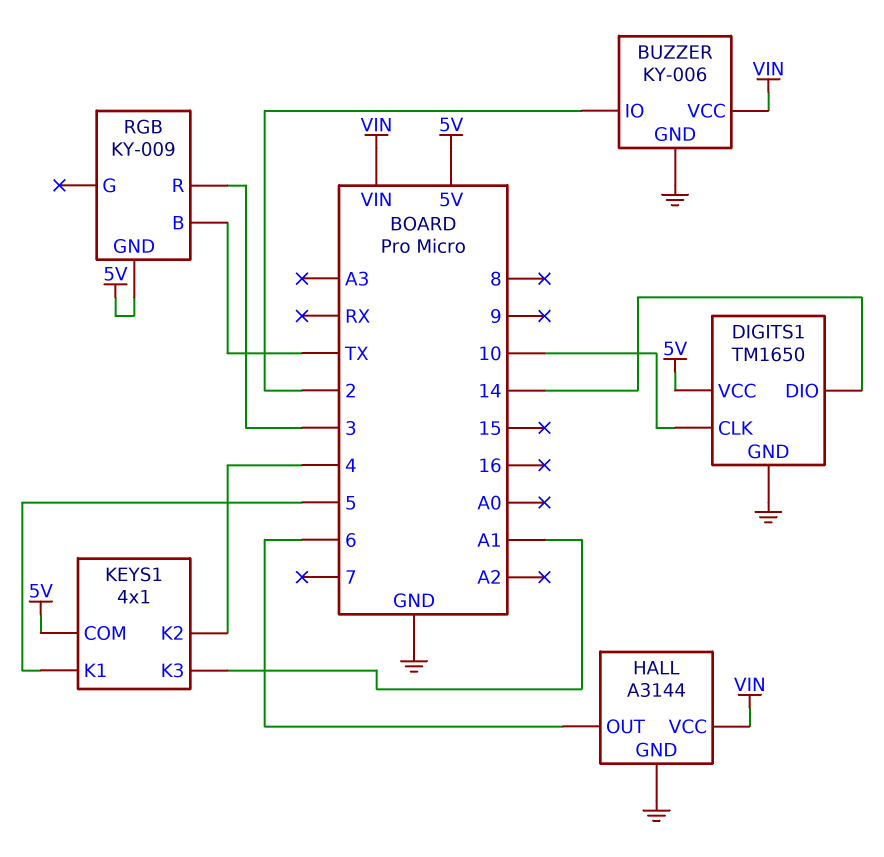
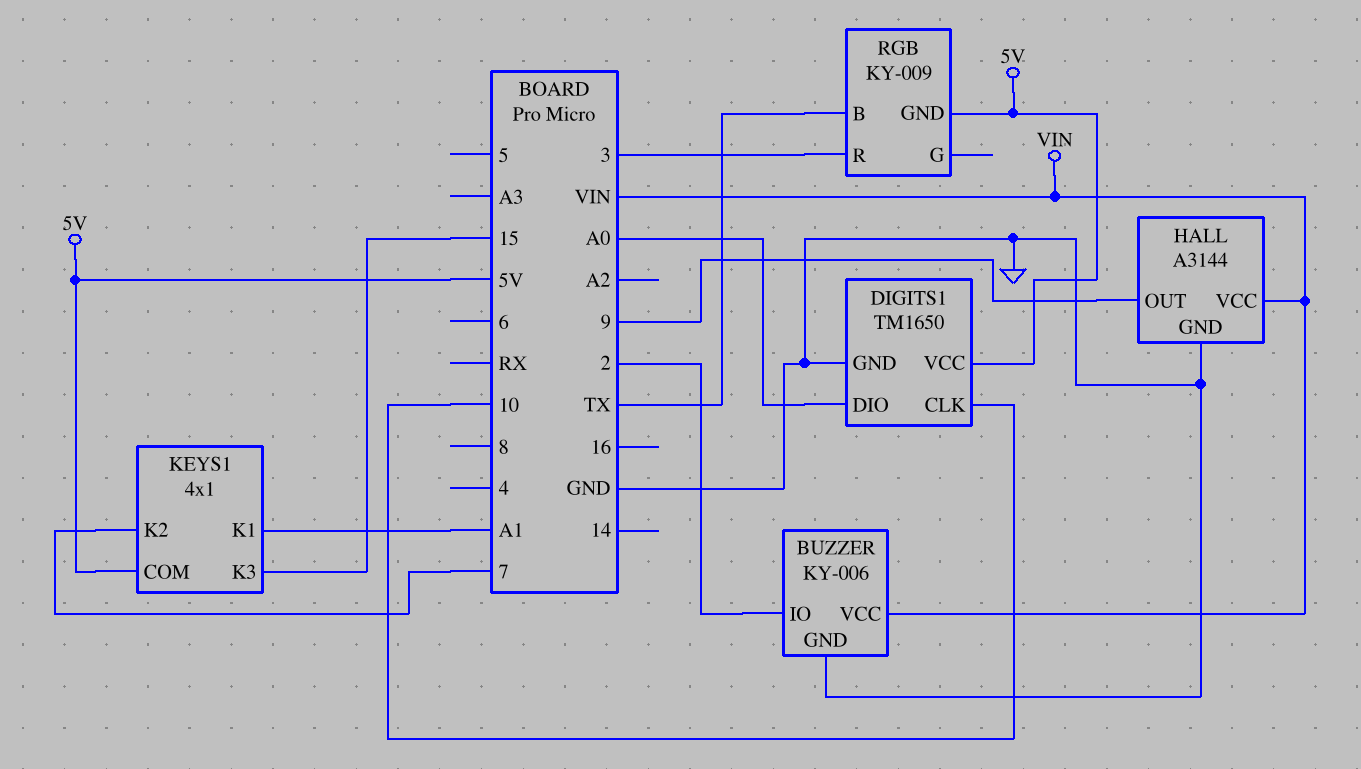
DIGITS1 pin DIO: 14 -> A0
HALL pin OUT: 6 -> 9
KEYS1 pin K1: 5 -> A1
KEYS1 pin K2: 4 -> 7
KEYS1 pin K3: A1 -> 15

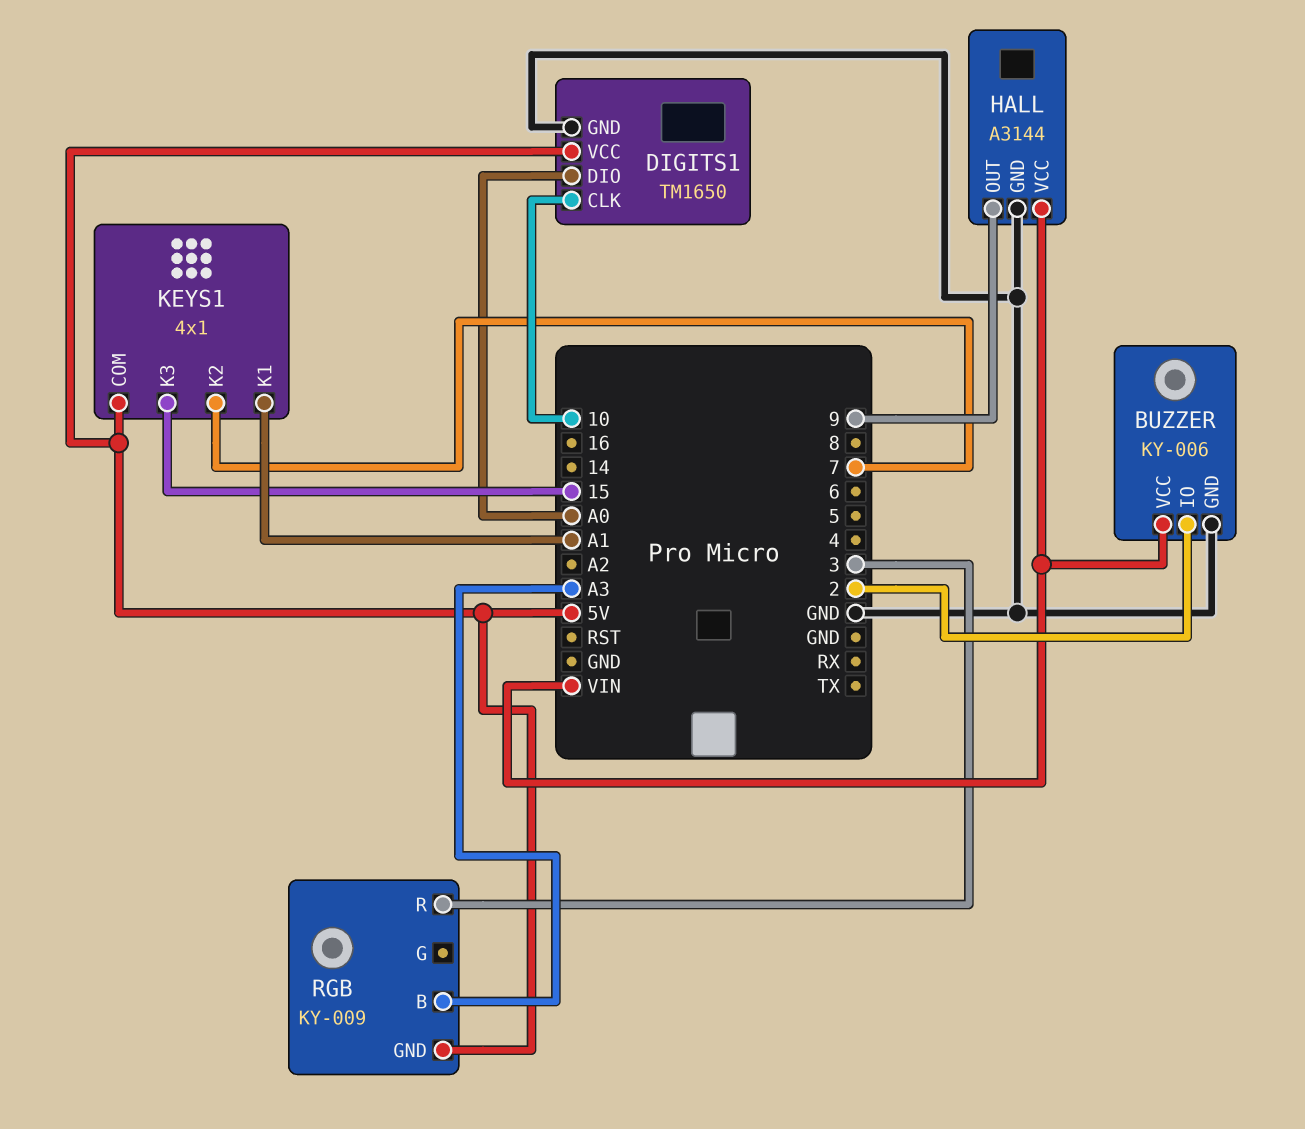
RGB pin B: TX -> A3

